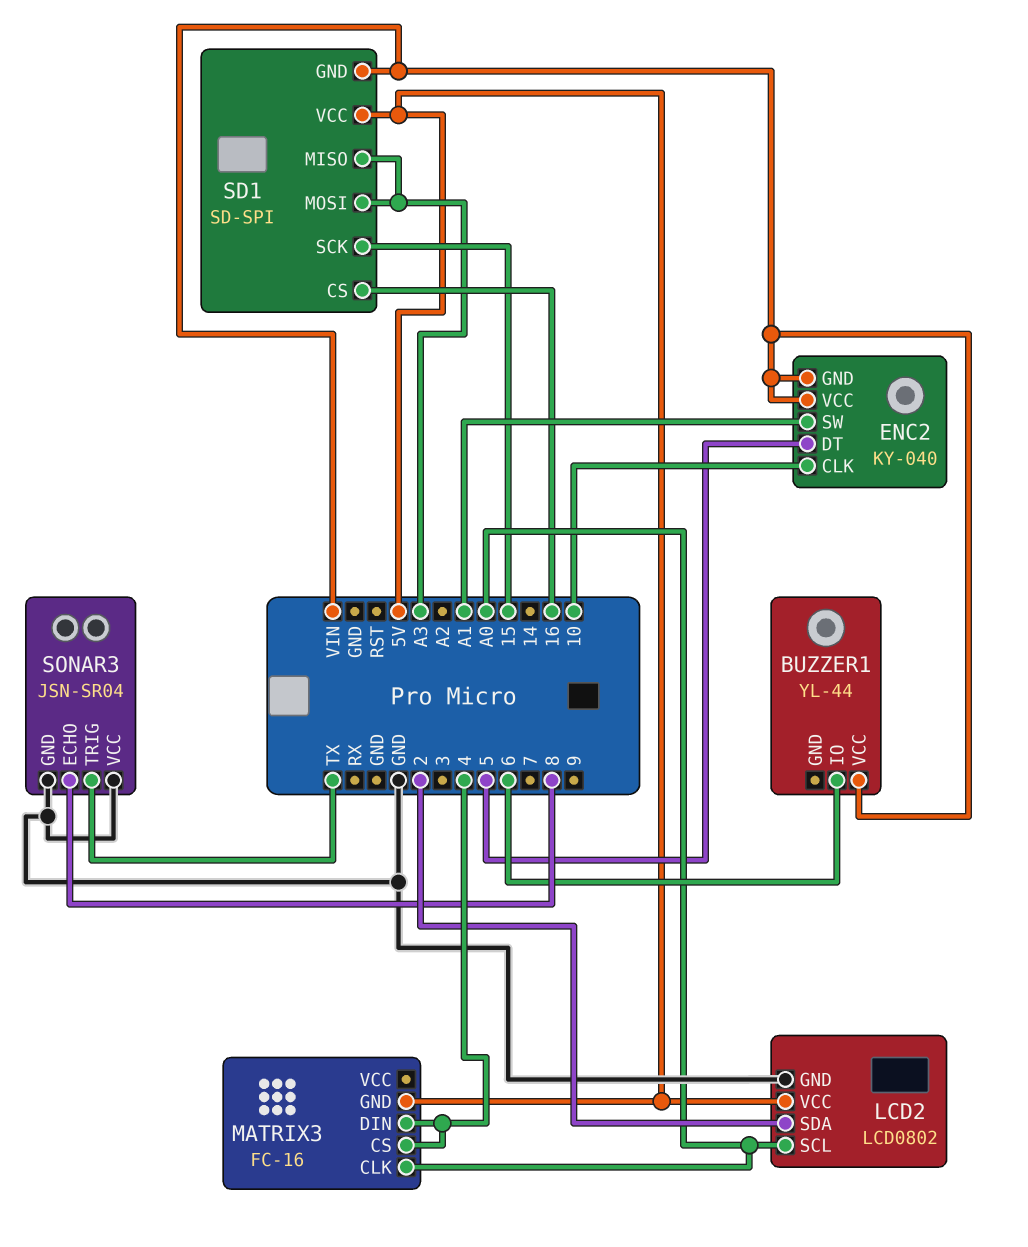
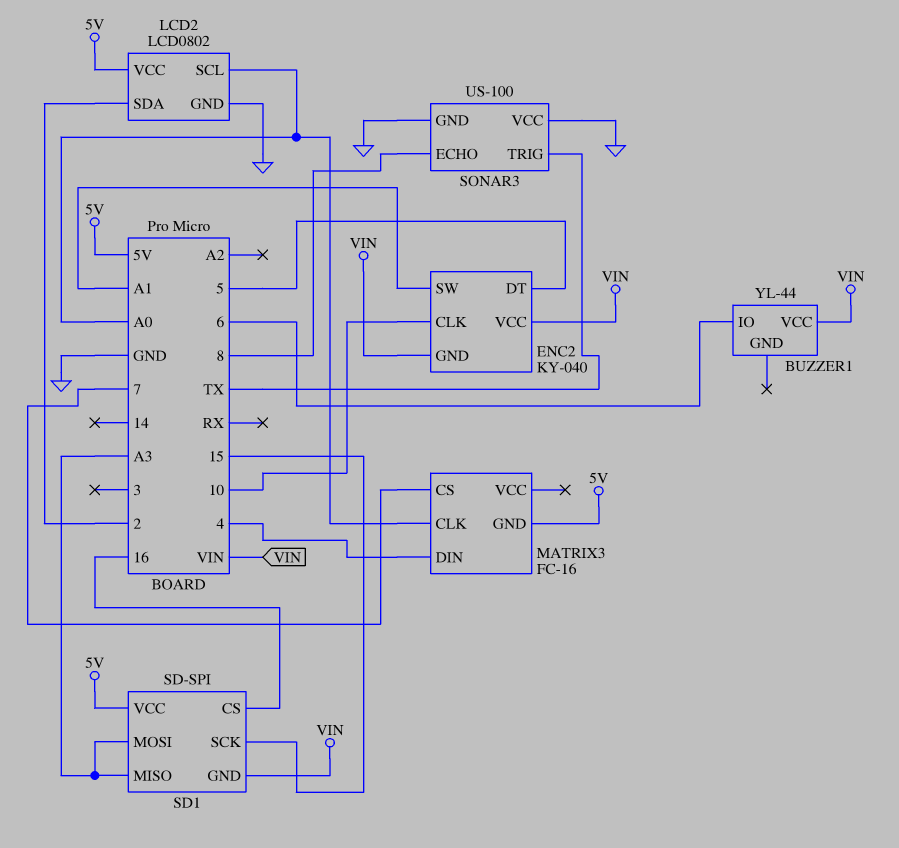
MATRIX3 pin CS: 4 -> 7
SONAR3: JSN-SR04 -> US-100

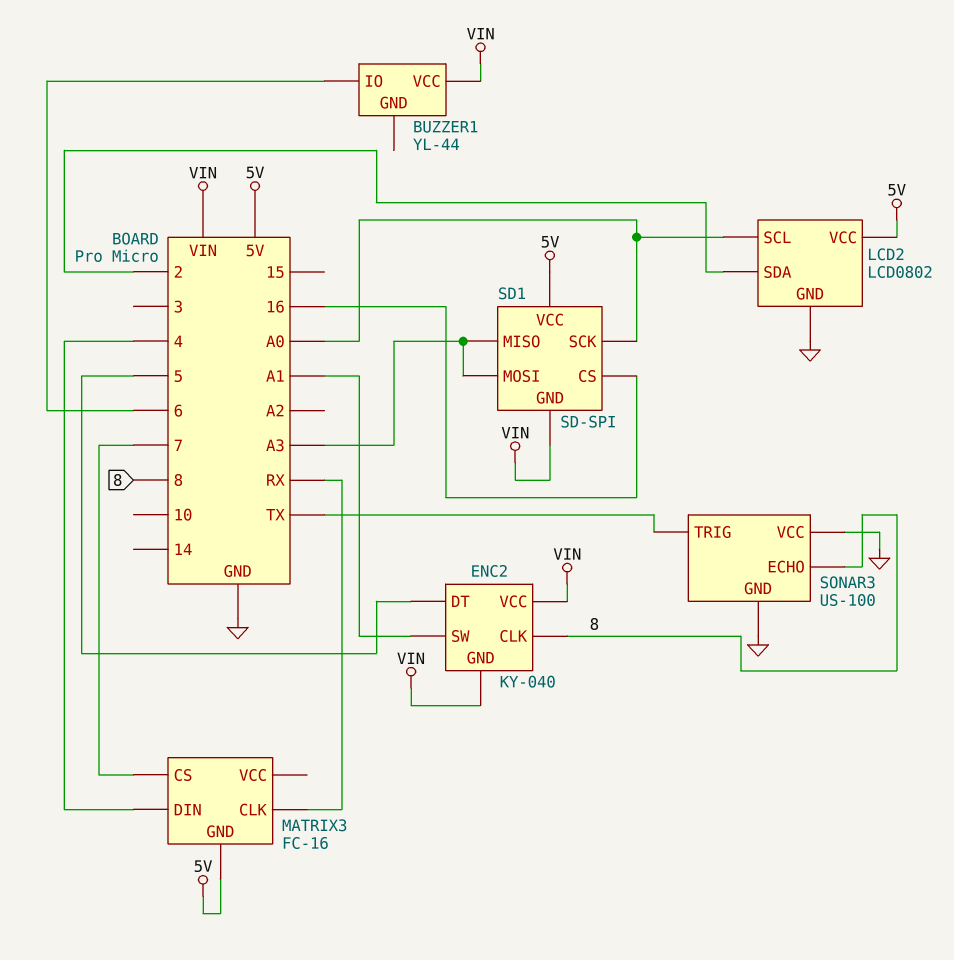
ENC2 pin CLK: 10 -> 8
MATRIX3 pin CLK: A0 -> RX
SD1 pin SCK: 15 -> A0

